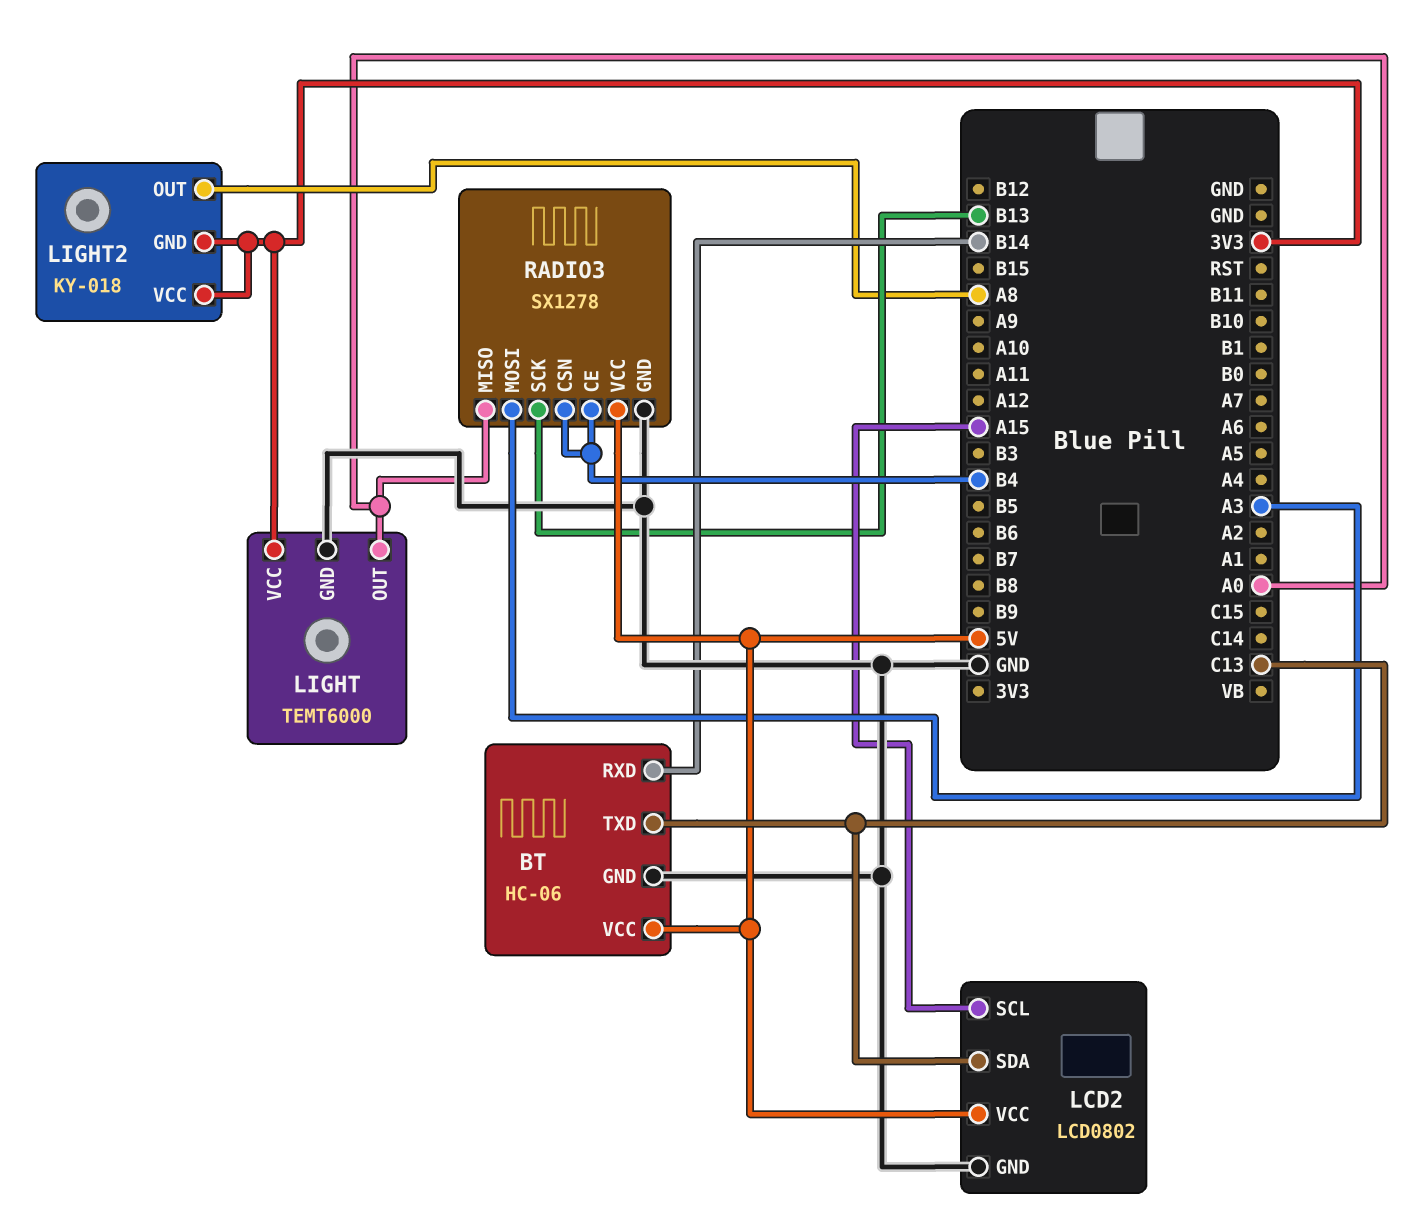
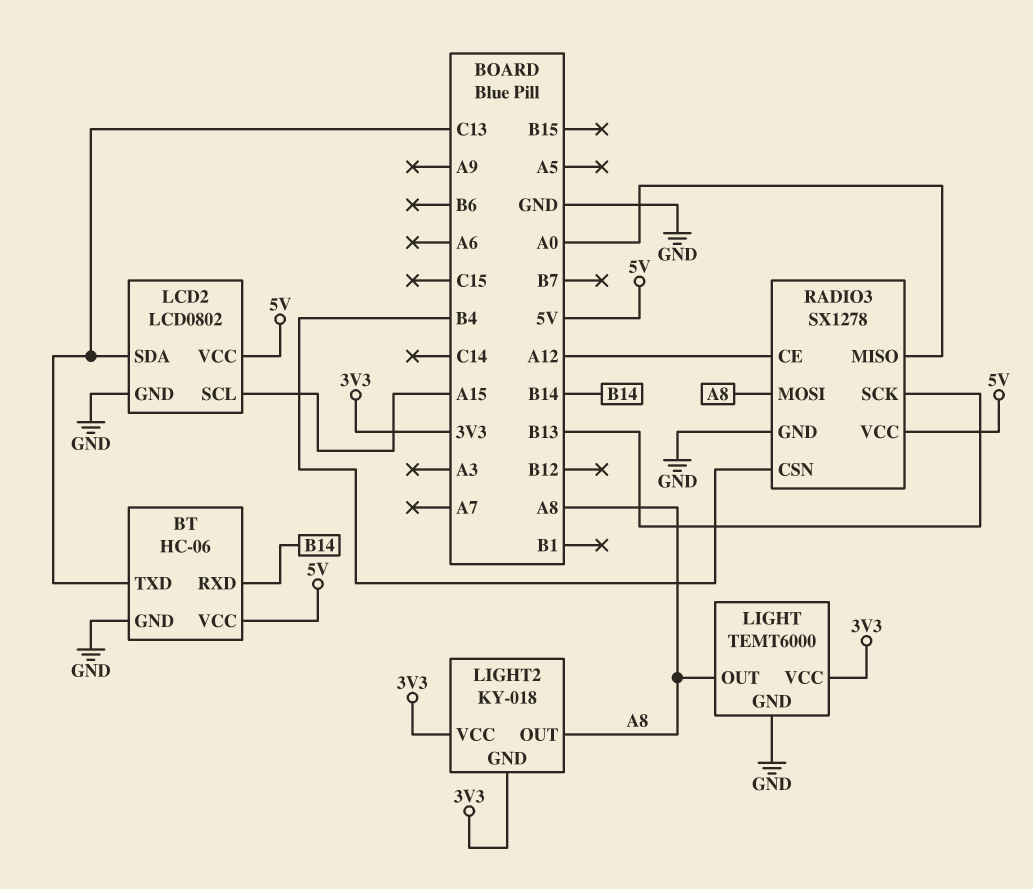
LIGHT pin OUT: A0 -> A8
RADIO3 pin CE: B4 -> A12
RADIO3 pin MOSI: A3 -> A8

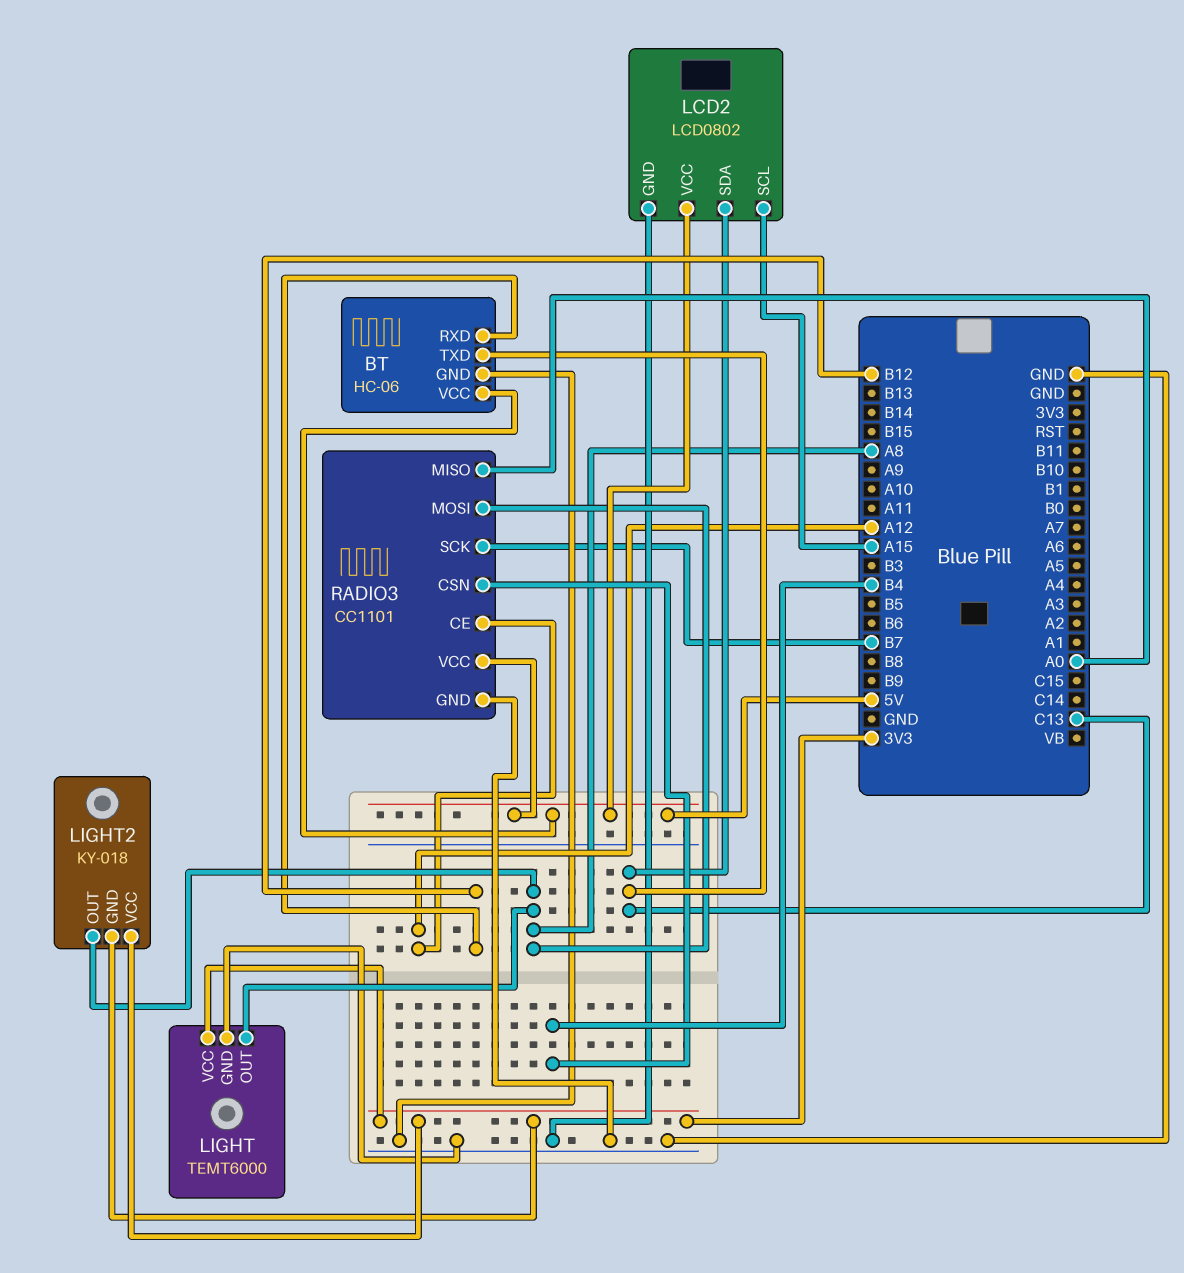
BT pin RXD: B14 -> B12
RADIO3: SX1278 -> CC1101
RADIO3 pin SCK: B13 -> B7

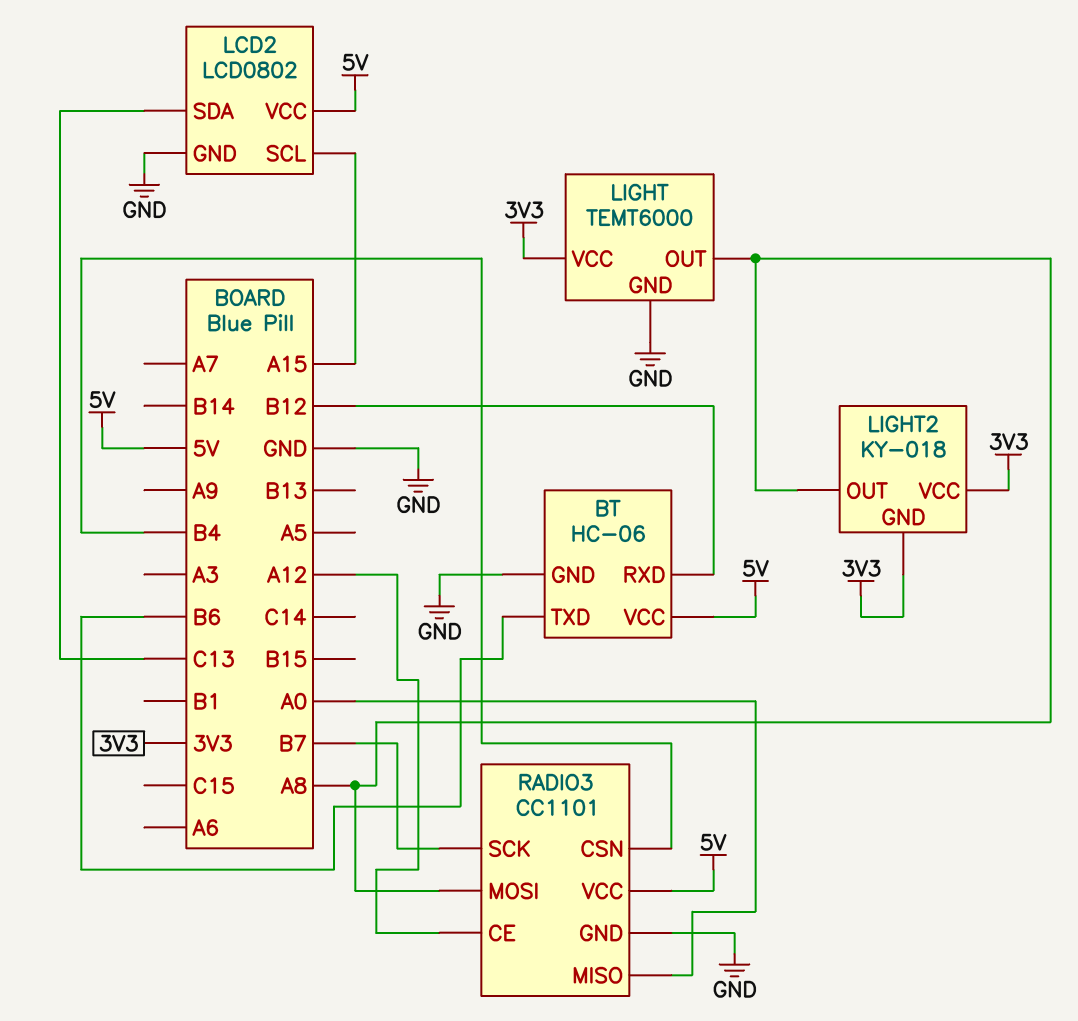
BT pin TXD: C13 -> B6

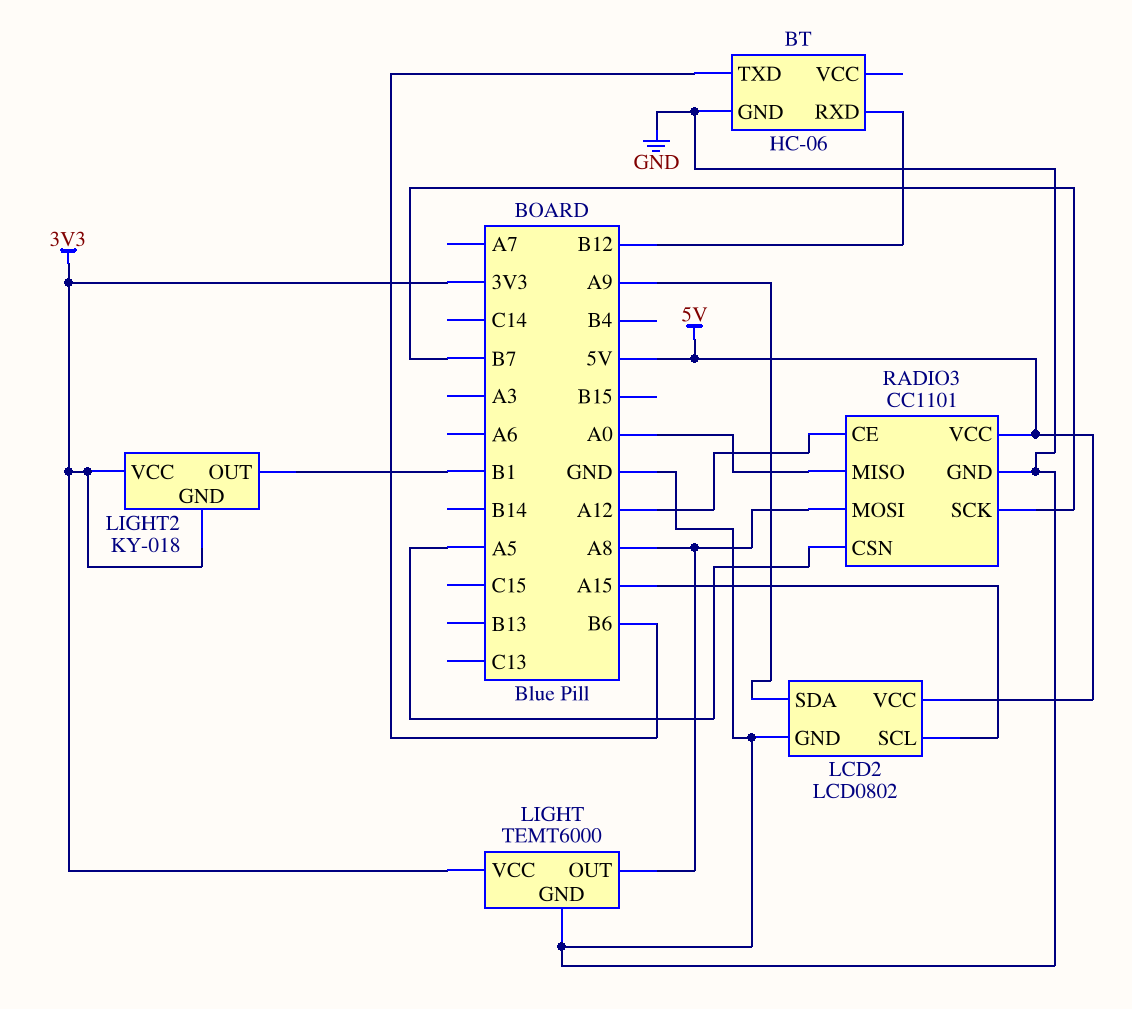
BT pin VCC: 5V -> none
LCD2 pin SDA: C13 -> A9
LIGHT2 pin OUT: A8 -> B1
RADIO3 pin CSN: B4 -> A5

